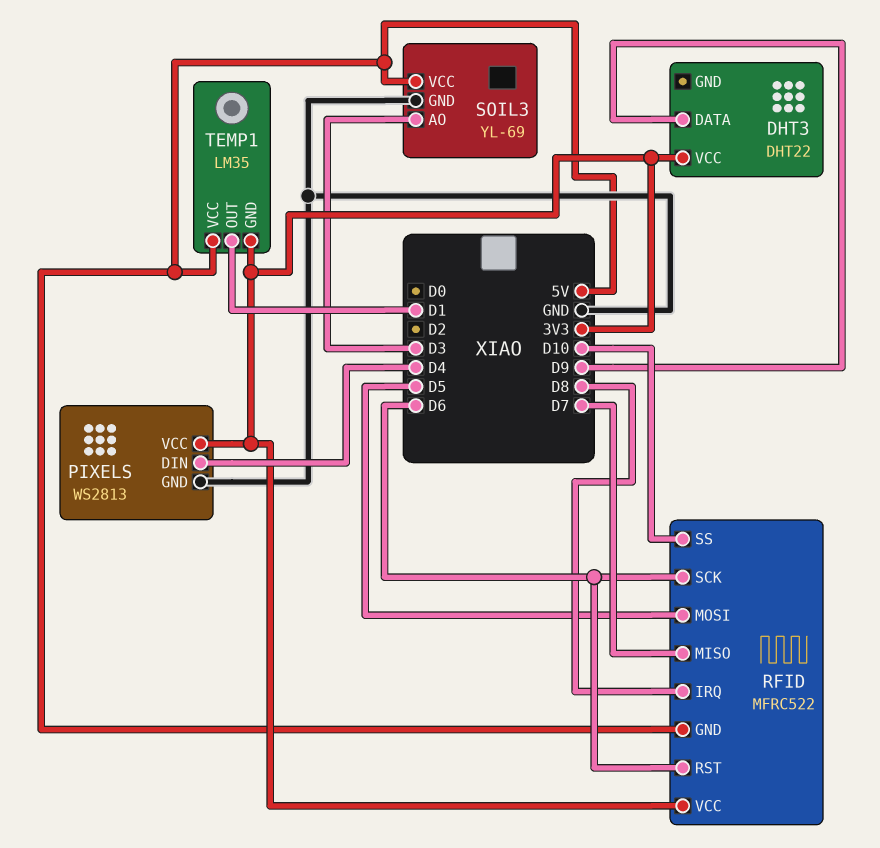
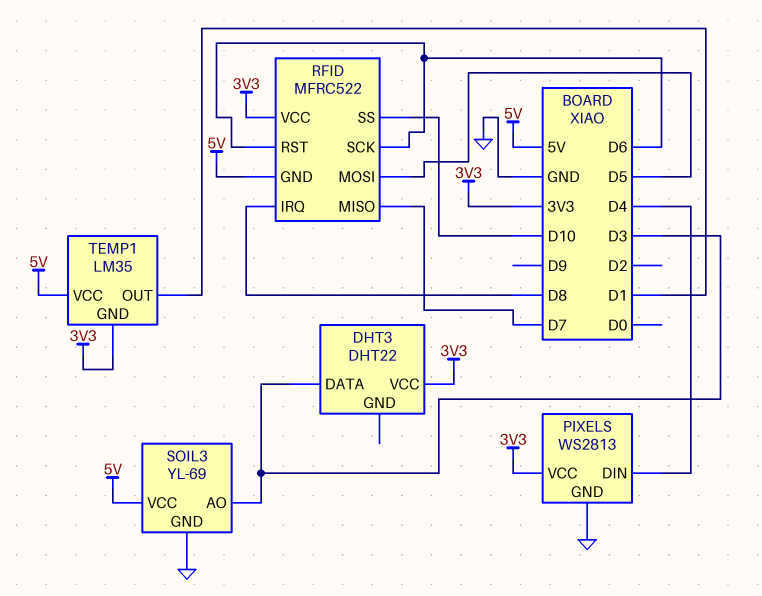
DHT3 pin DATA: D9 -> D3

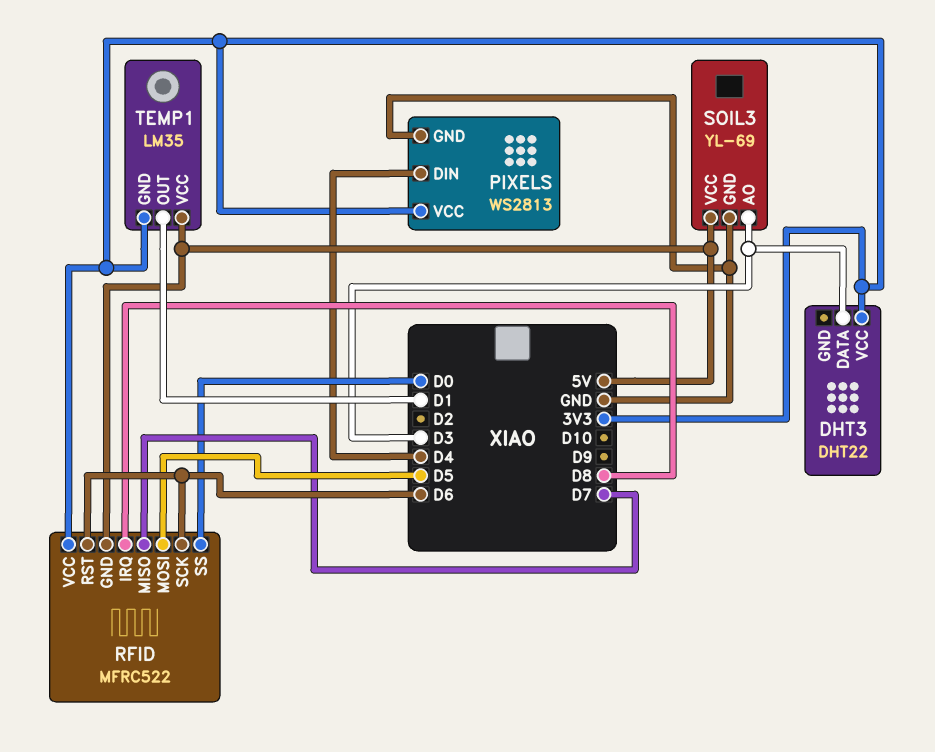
RFID pin SS: D10 -> D0

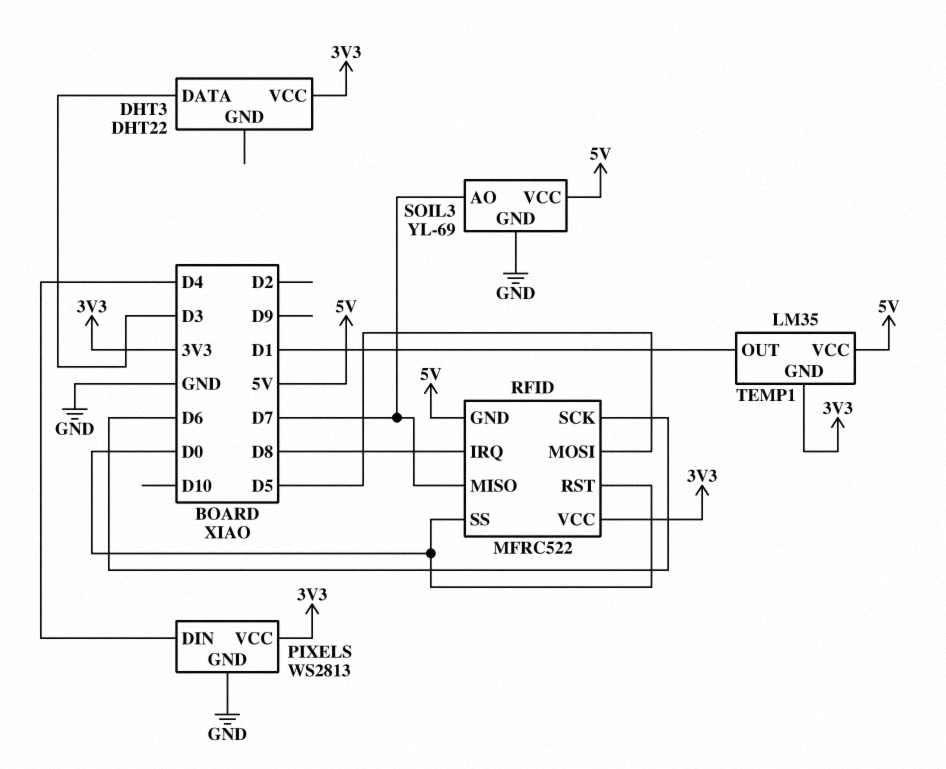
RFID pin RST: D6 -> D0
SOIL3 pin AO: D3 -> D7

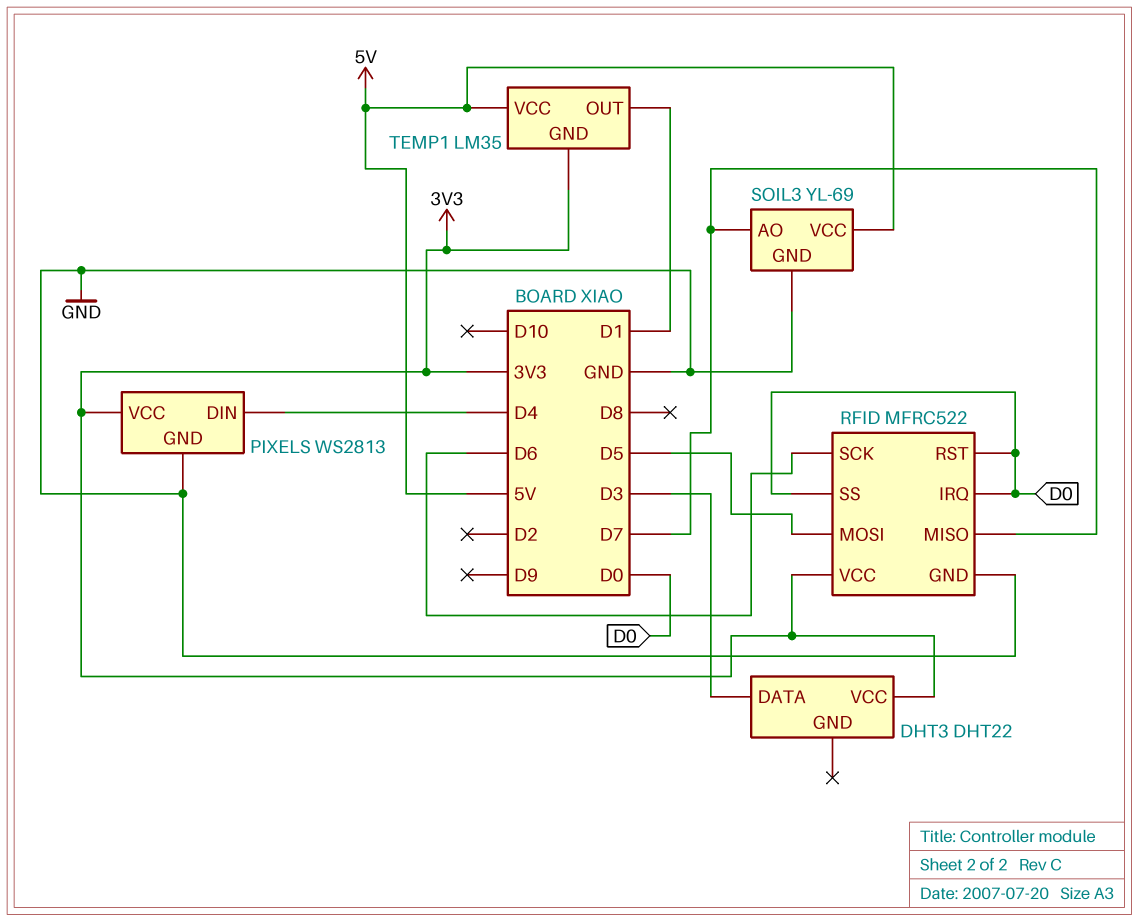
RFID pin GND: 5V -> GND
RFID pin IRQ: D8 -> D0

